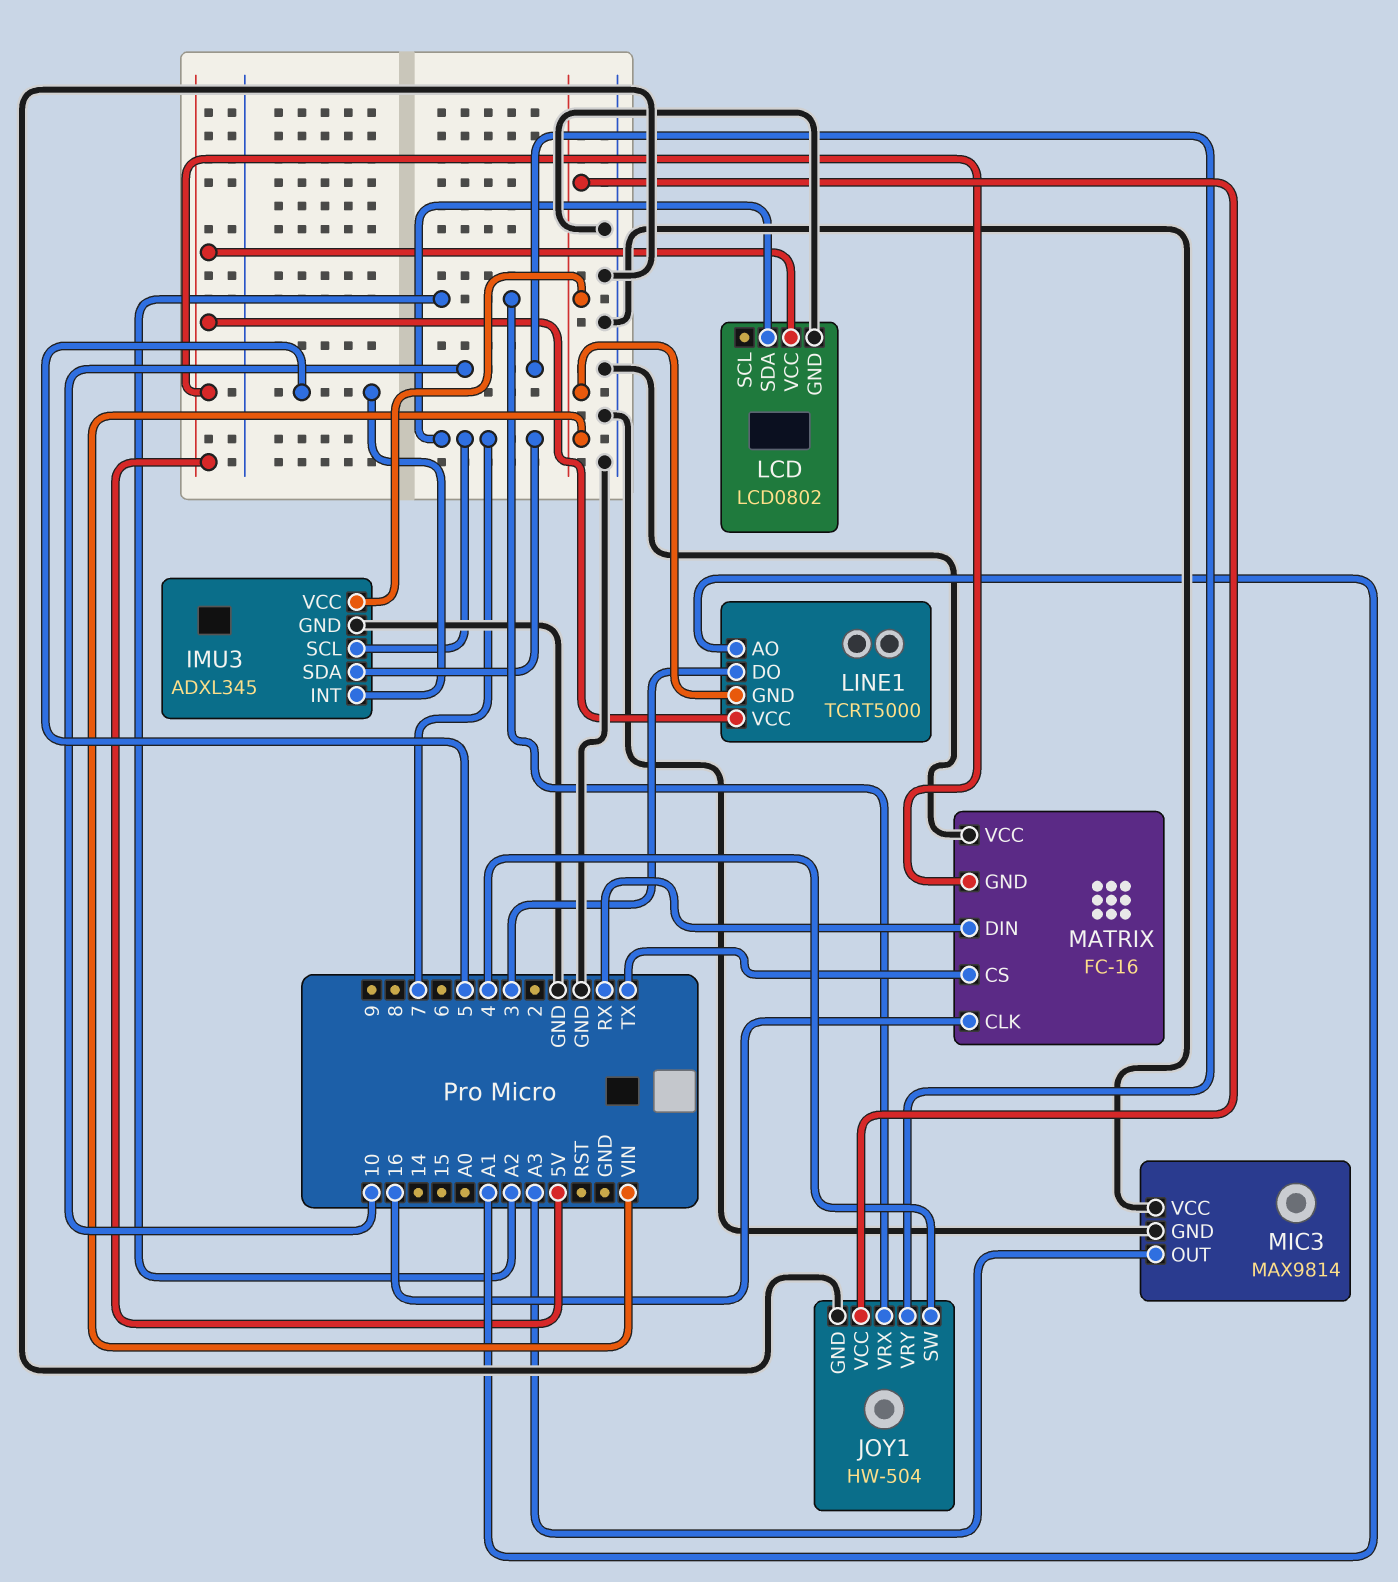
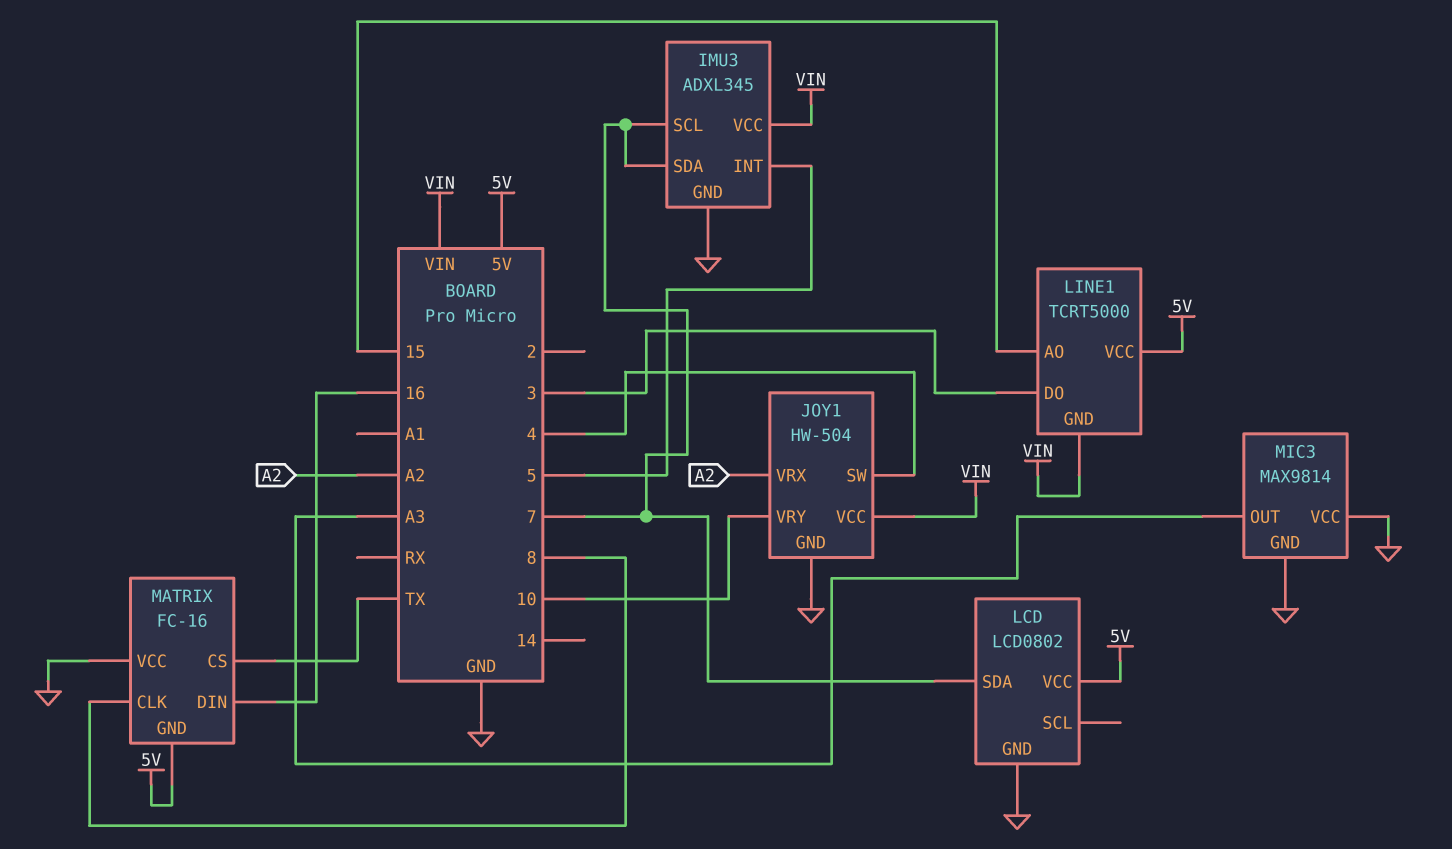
LINE1 pin AO: A1 -> 15
MATRIX pin CLK: 16 -> 8
MATRIX pin DIN: RX -> 16

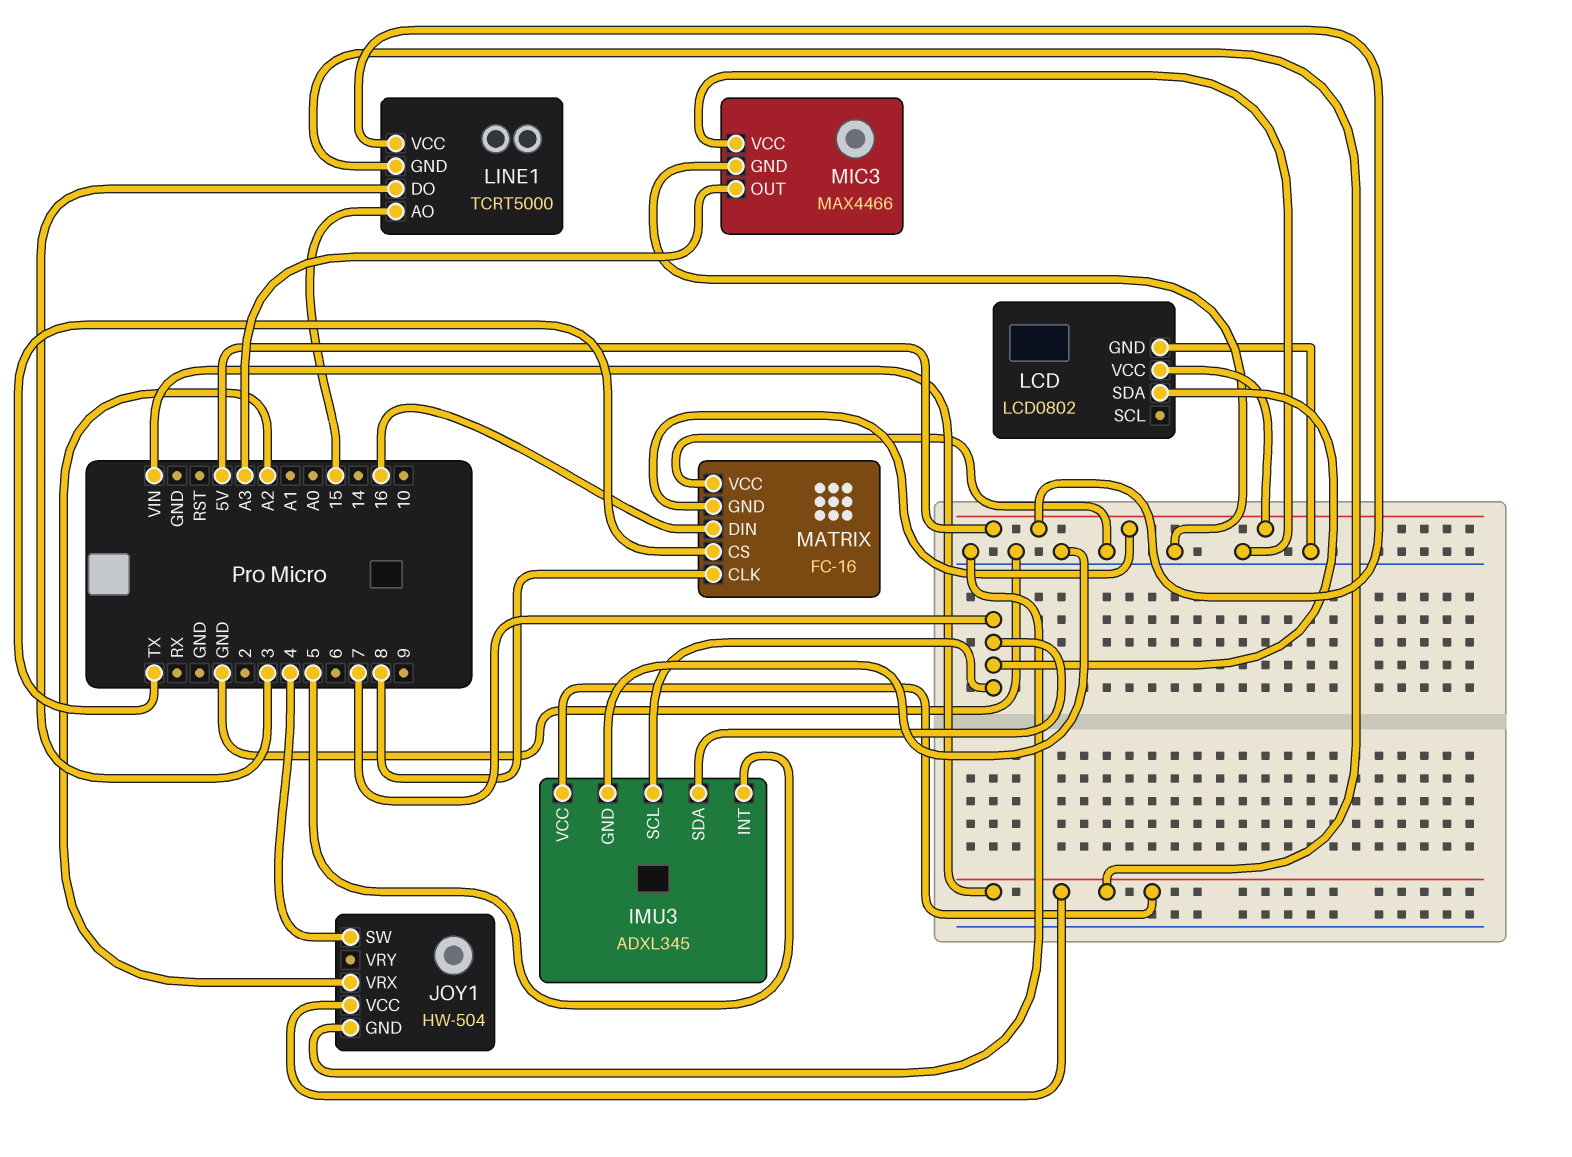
JOY1 pin VRY: 10 -> none
MIC3: MAX9814 -> MAX4466

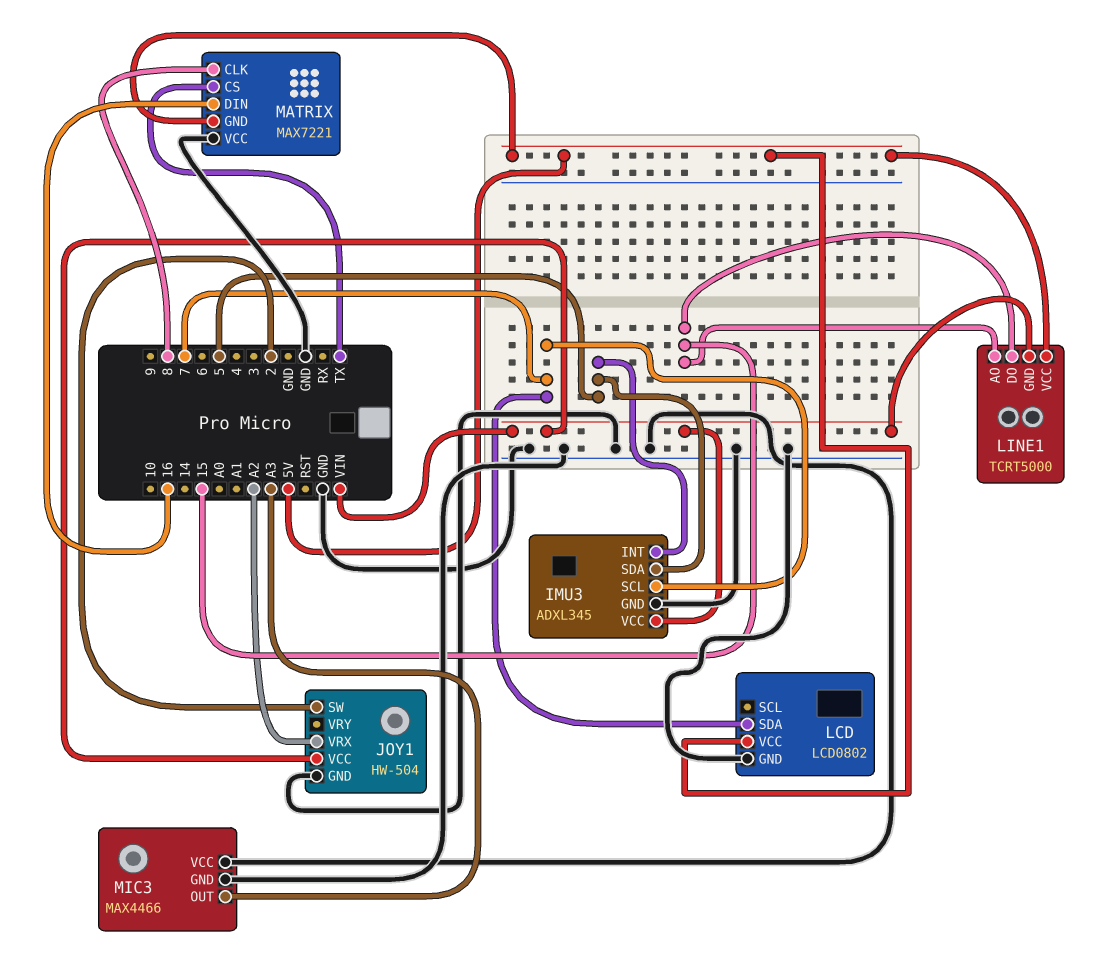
IMU3 pin SDA: 7 -> 5
JOY1 pin SW: 4 -> 2
LINE1 pin DO: 3 -> 15
MATRIX: FC-16 -> MAX7221

